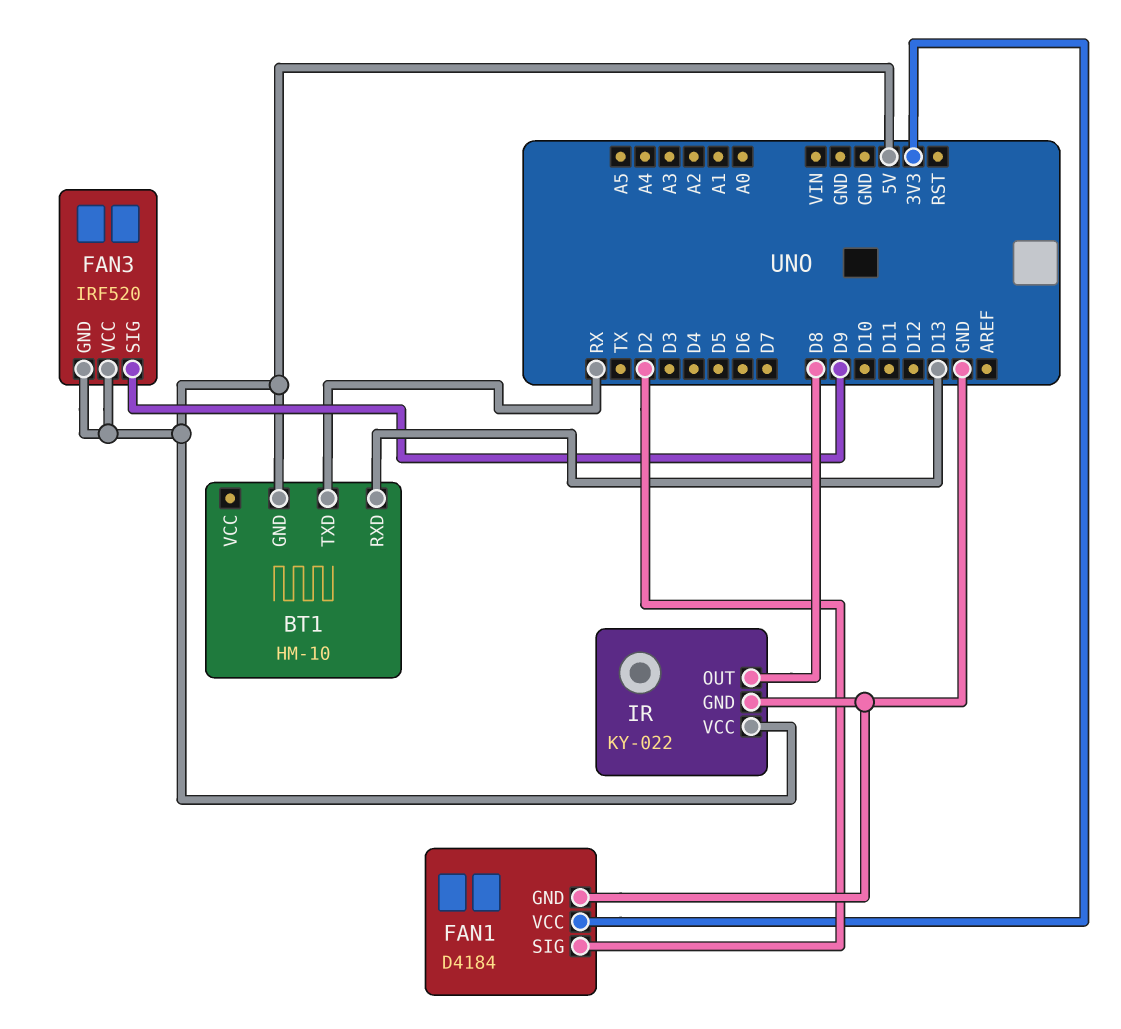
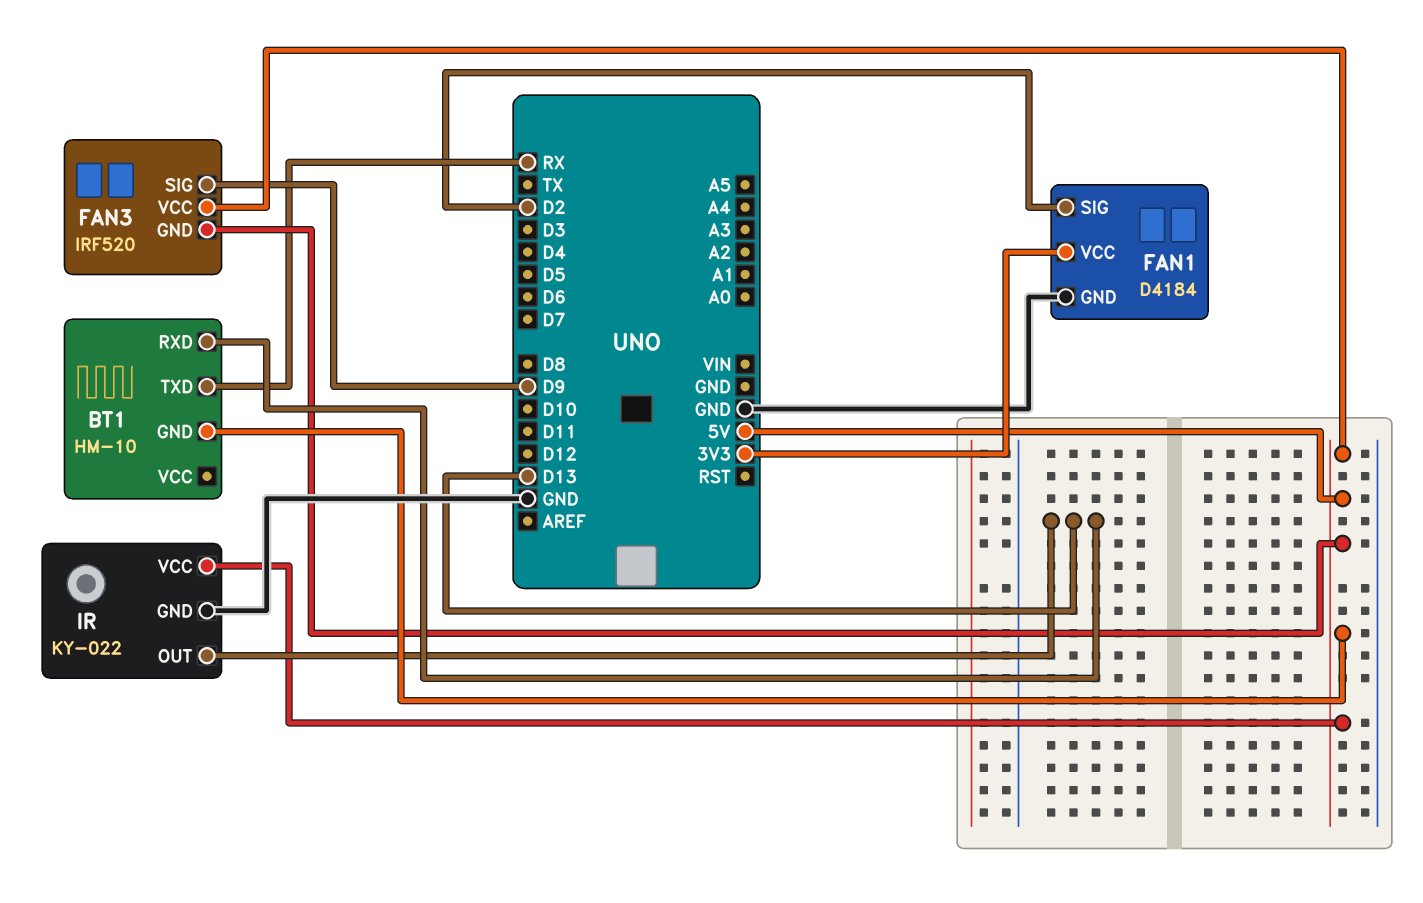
IR pin OUT: D8 -> D13

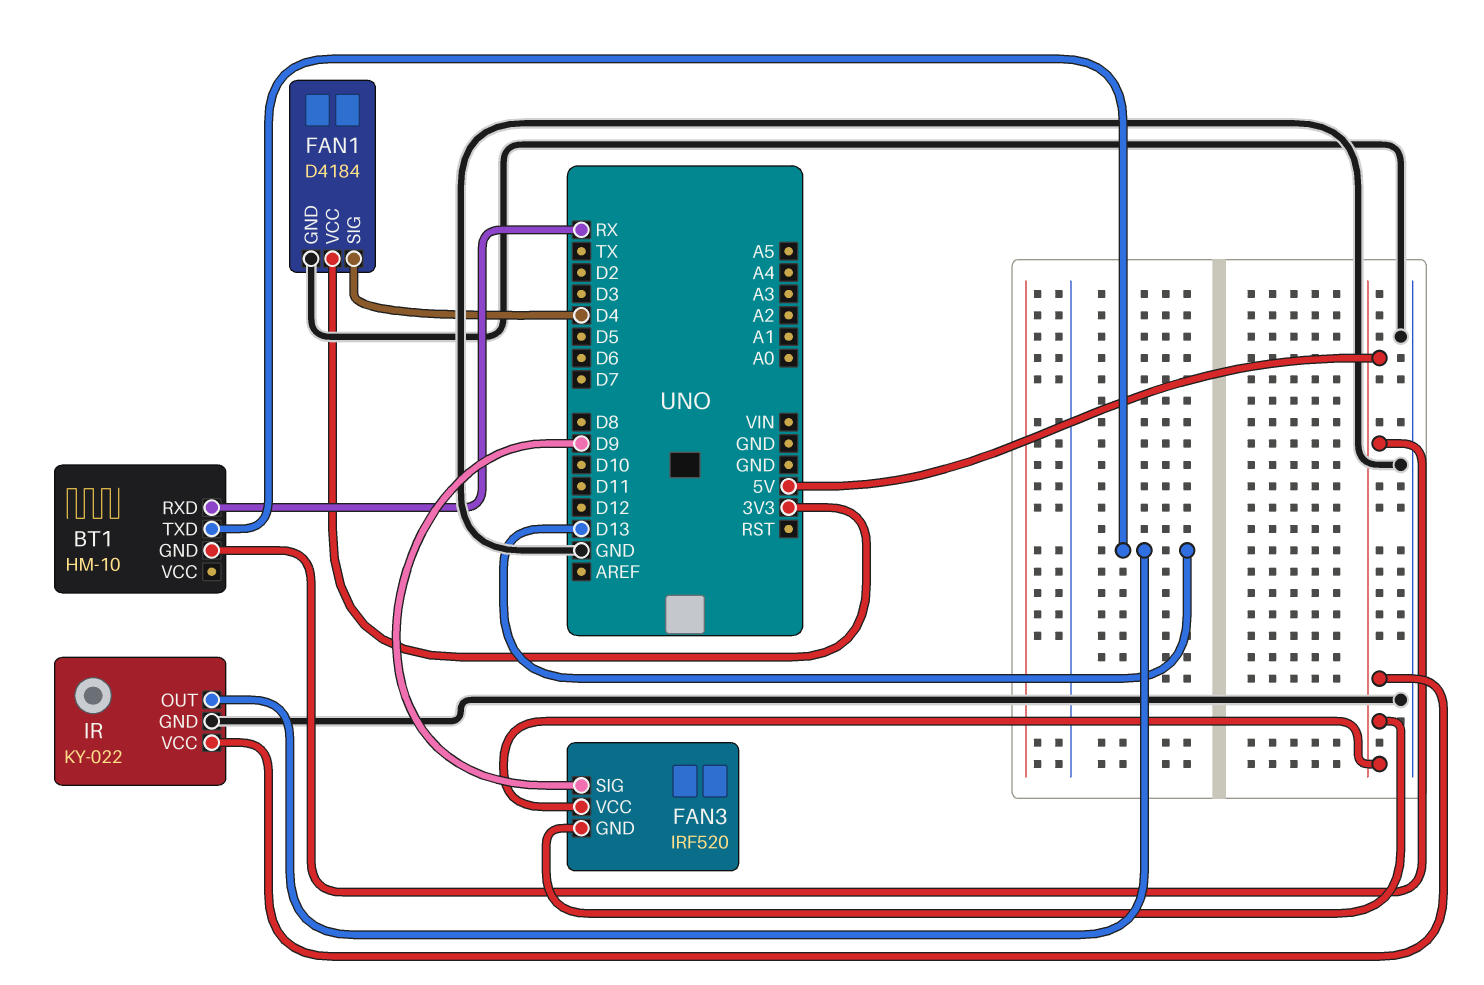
BT1 pin RXD: D13 -> RX
BT1 pin TXD: RX -> D13
FAN1 pin SIG: D2 -> D4

